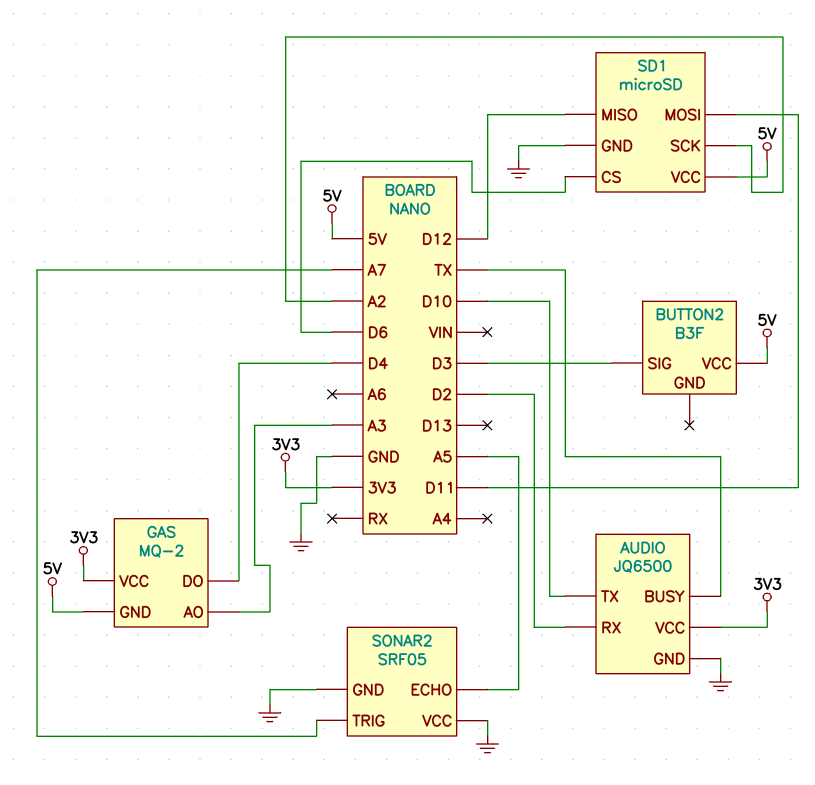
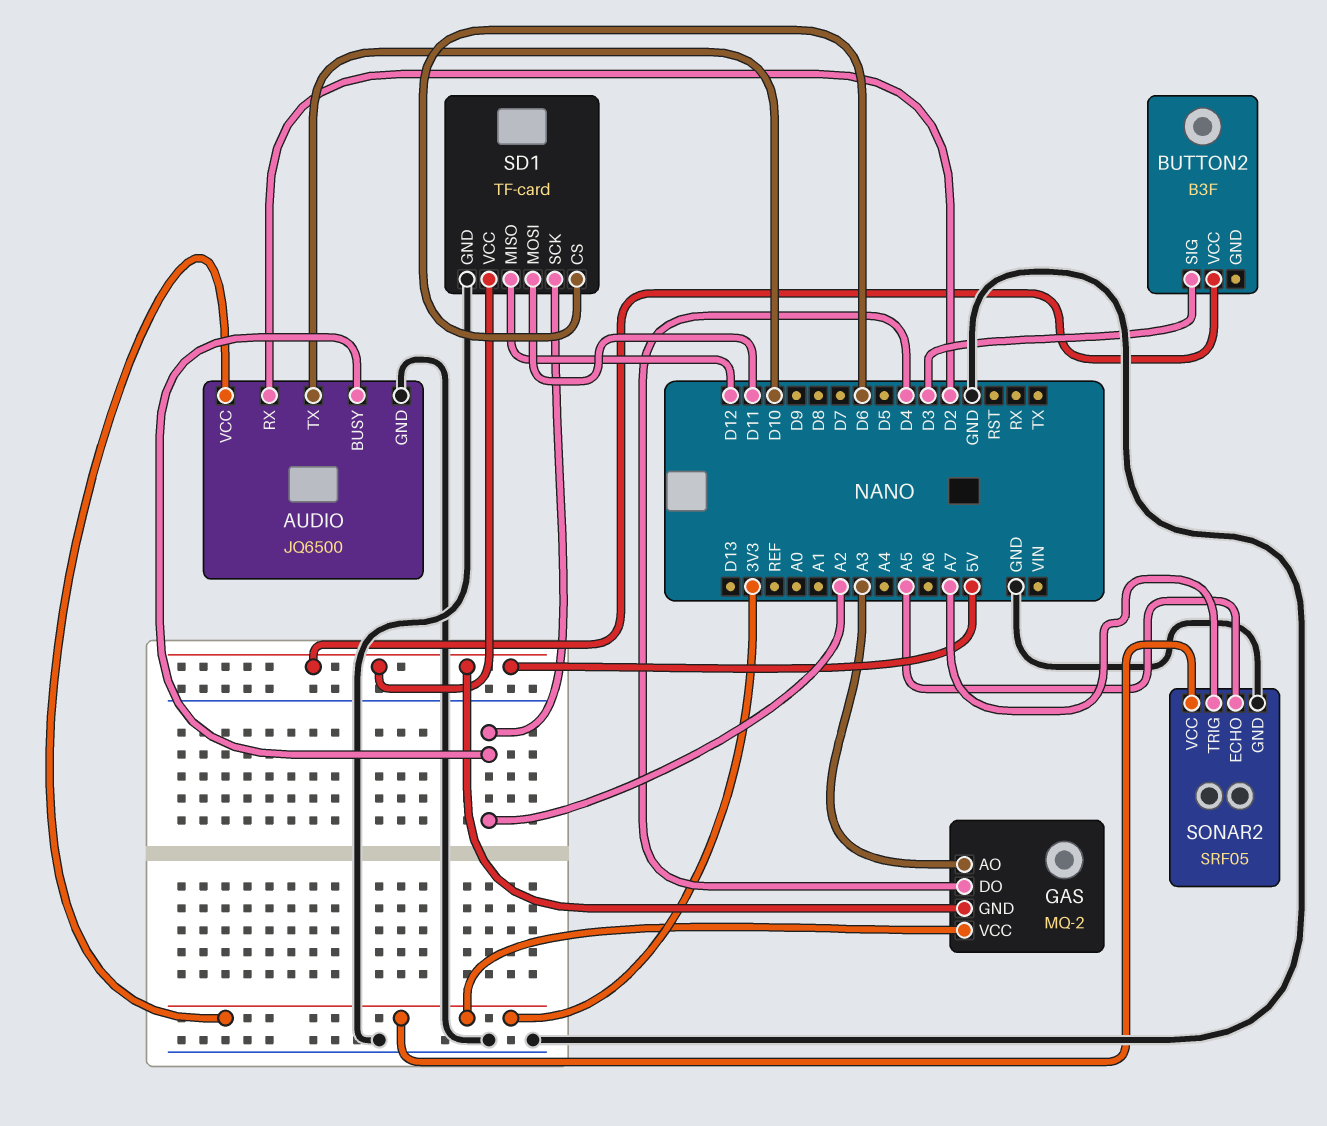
AUDIO pin BUSY: TX -> A2
SD1: microSD -> TF-card
SONAR2 pin VCC: GND -> 3V3

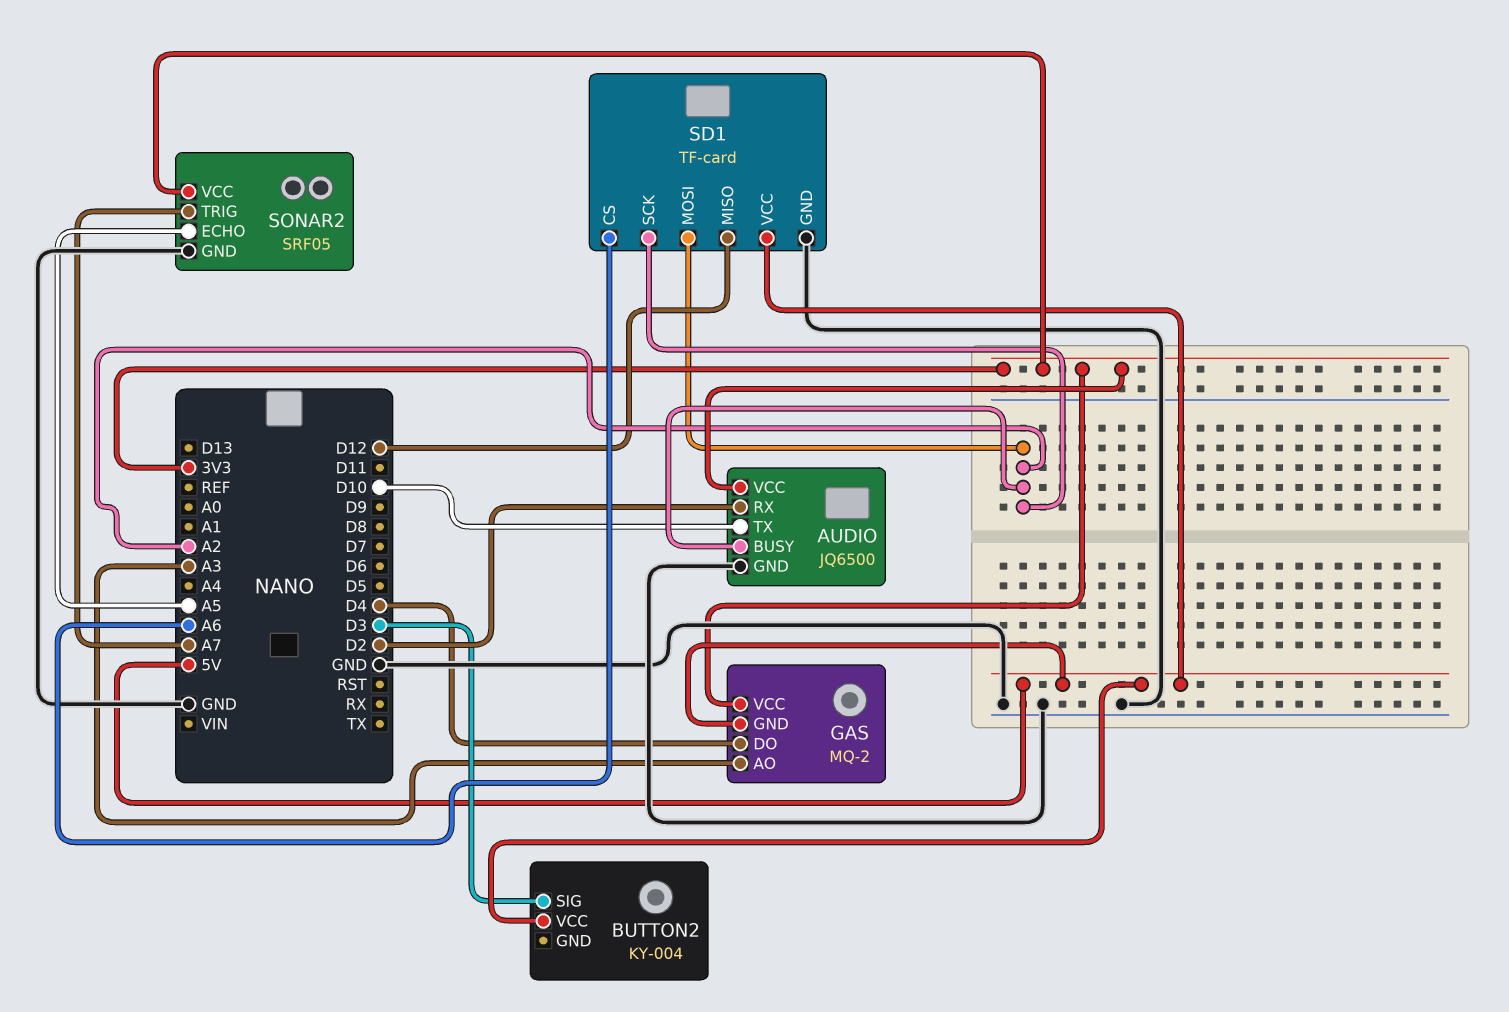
BUTTON2: B3F -> KY-004
SD1 pin CS: D6 -> A6
SD1 pin MOSI: D11 -> A2

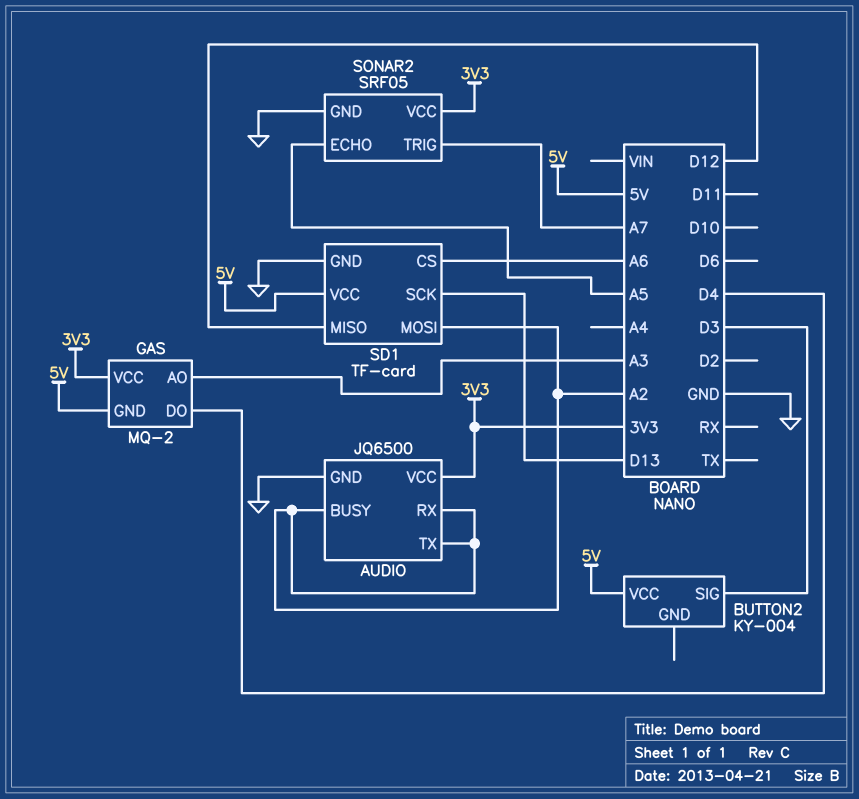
AUDIO pin RX: D2 -> A2
AUDIO pin TX: D10 -> A2
SD1 pin SCK: A2 -> D13

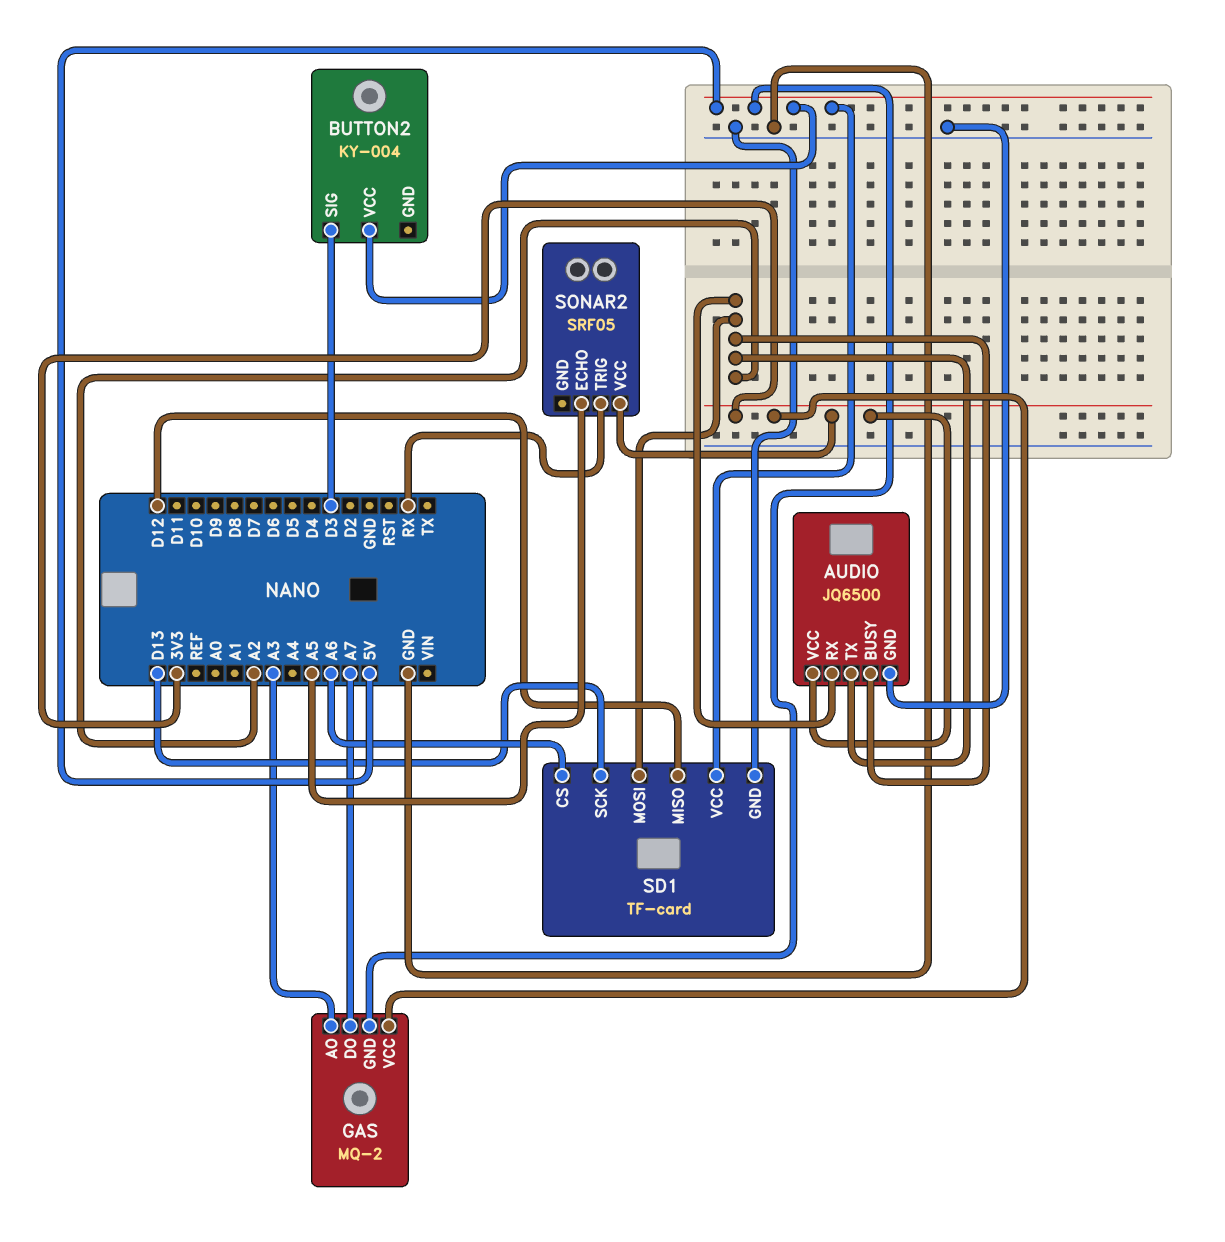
GAS pin DO: D4 -> A7
SONAR2 pin GND: GND -> none
SONAR2 pin TRIG: A7 -> RX

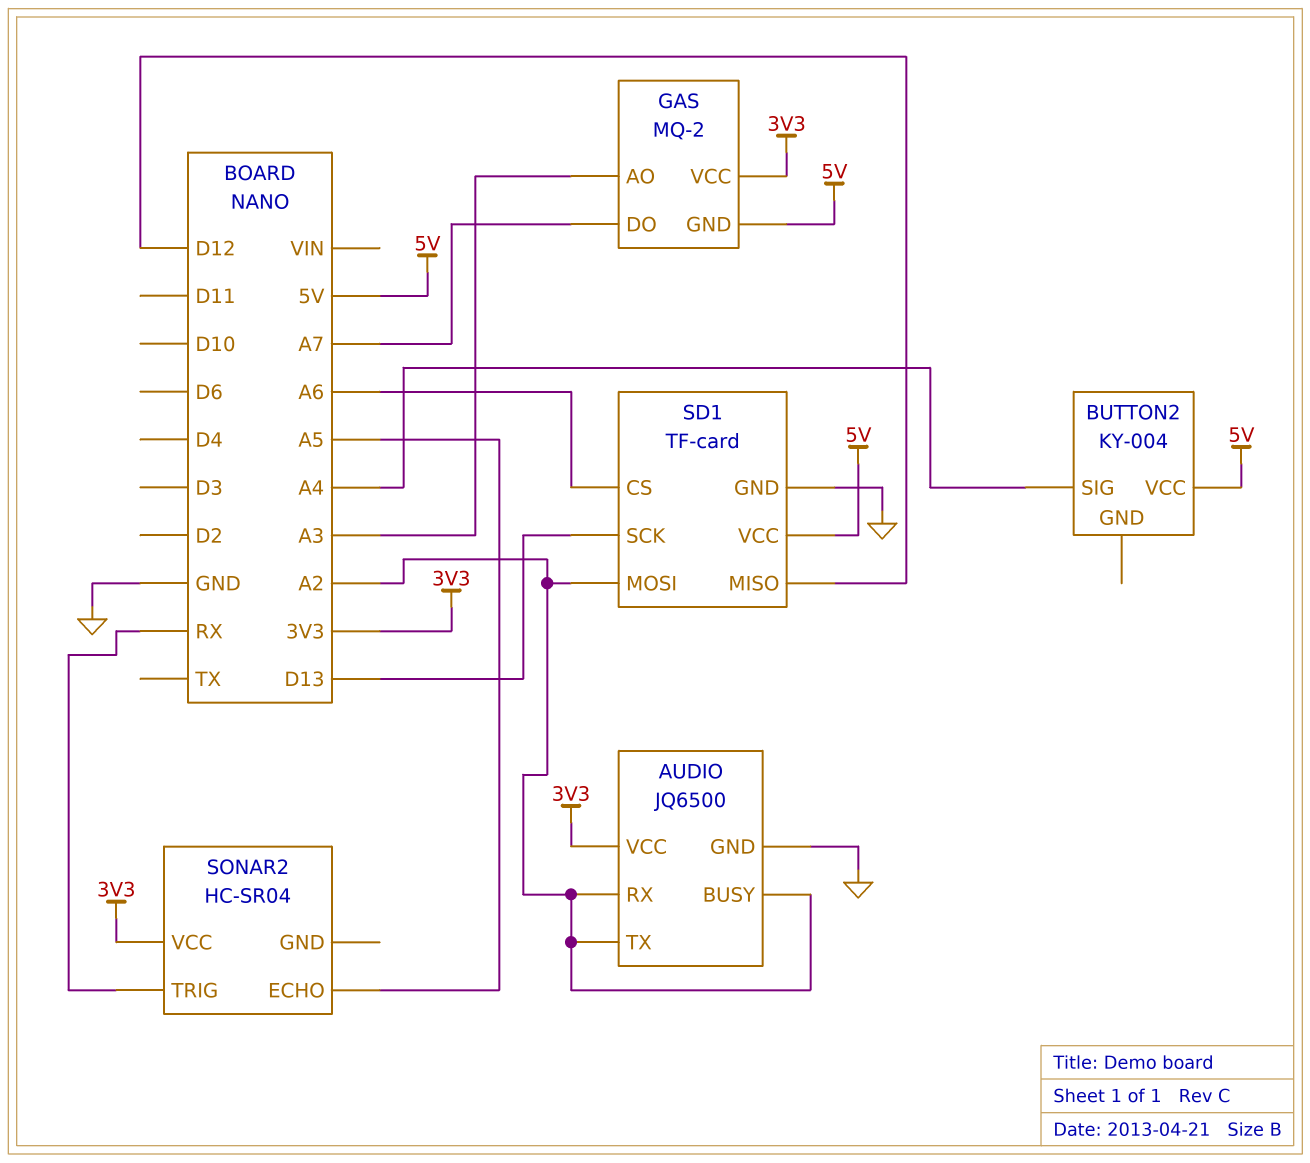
BUTTON2 pin SIG: D3 -> A4
SONAR2: SRF05 -> HC-SR04

